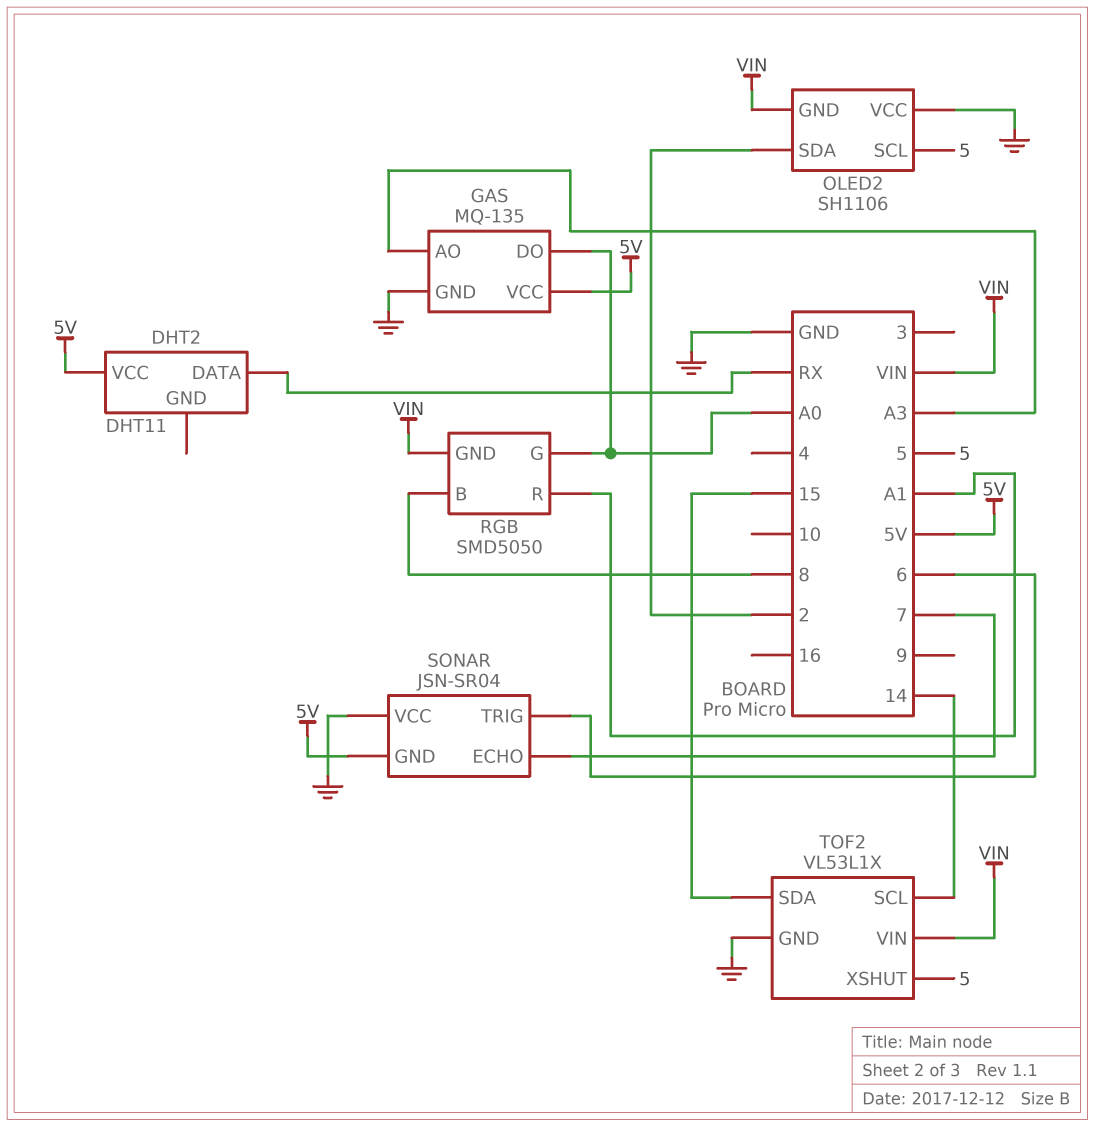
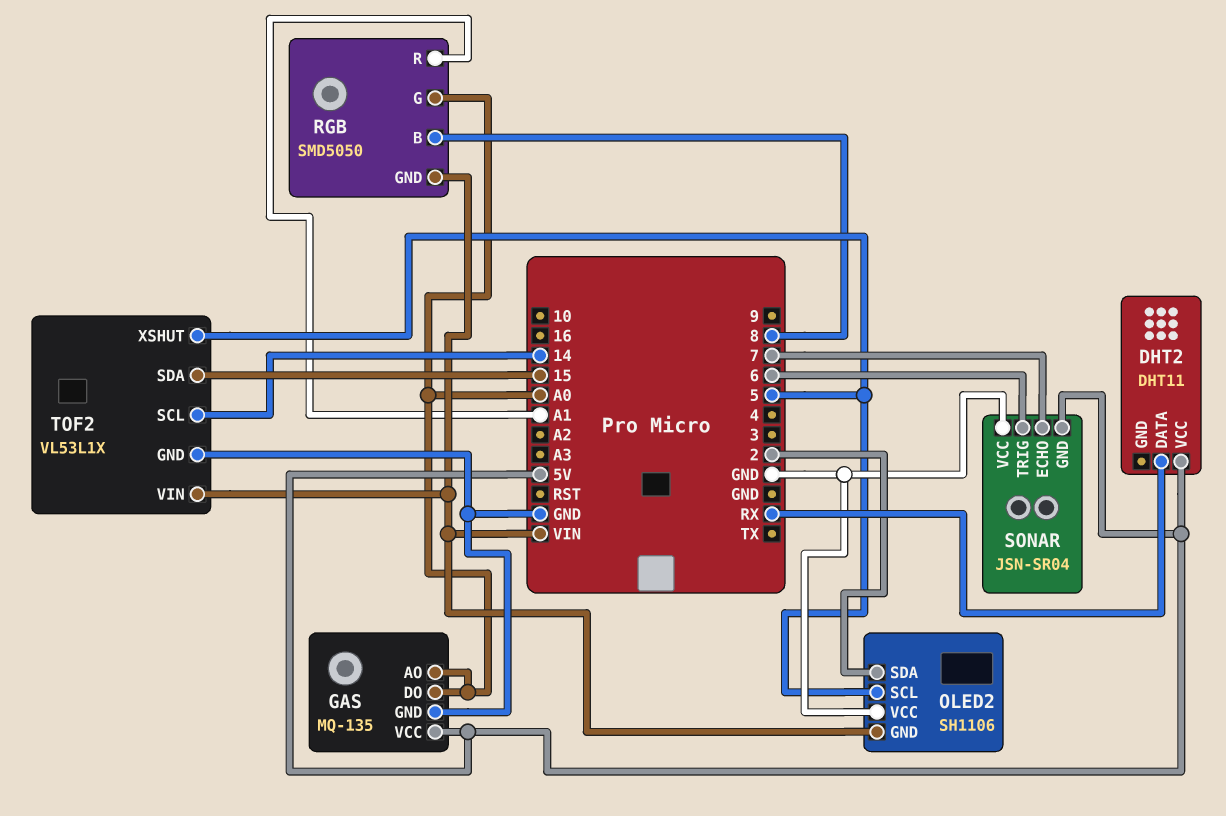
GAS pin AO: A3 -> A0

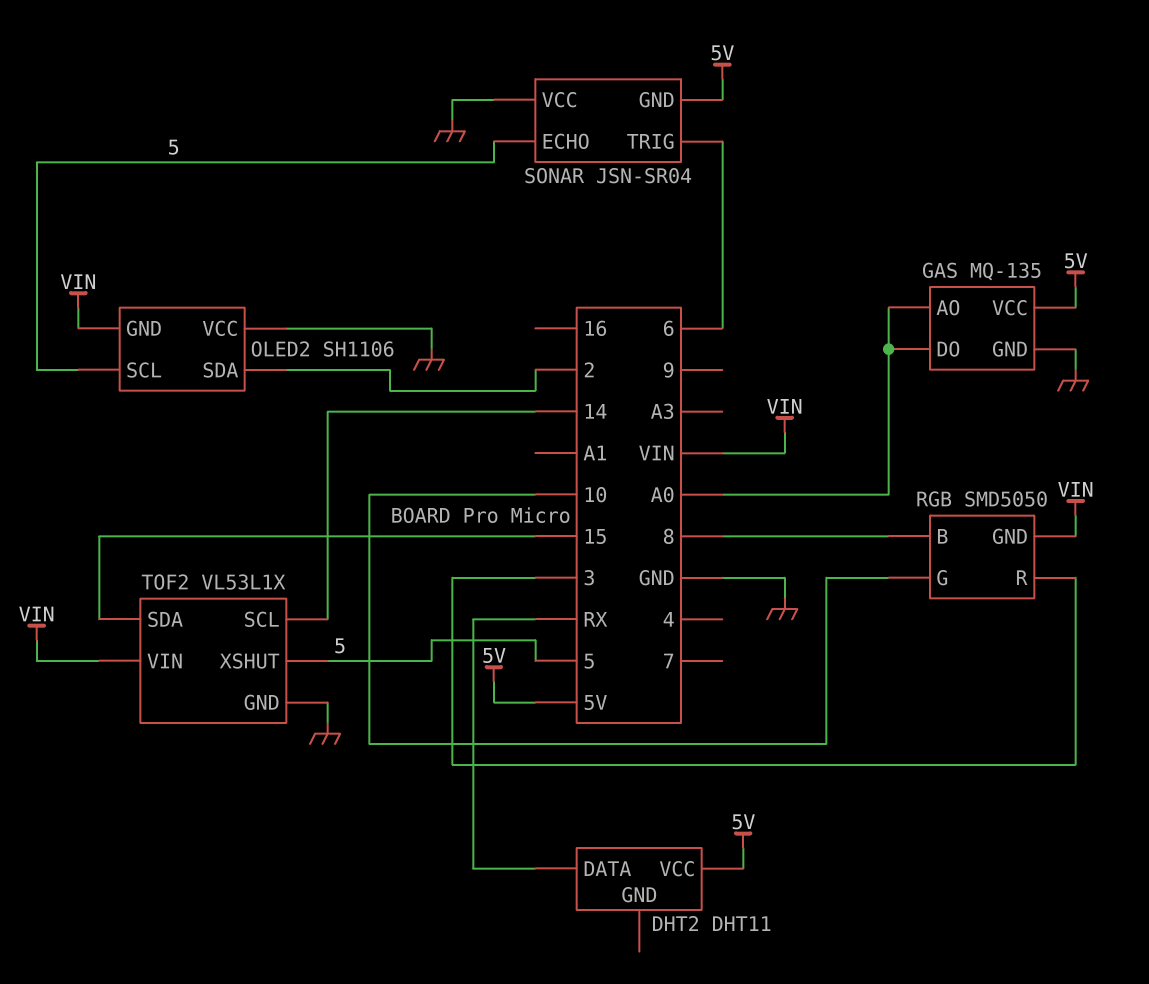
RGB pin G: A0 -> 10
RGB pin R: A1 -> 3
SONAR pin ECHO: 7 -> 5

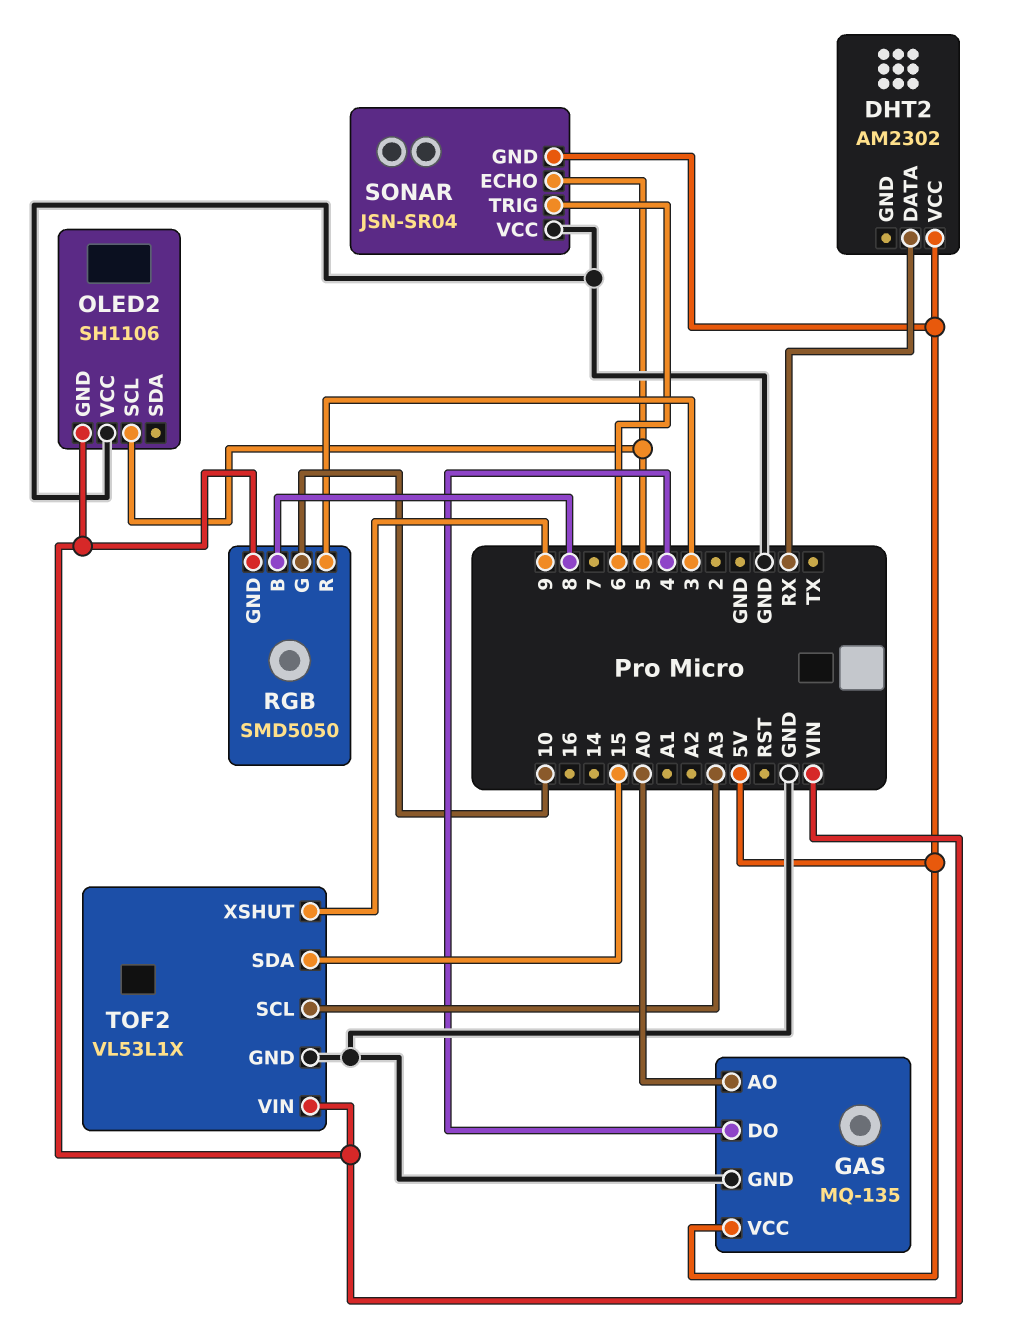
DHT2: DHT11 -> AM2302
GAS pin DO: A0 -> 4
OLED2 pin SDA: 2 -> none
TOF2 pin SCL: 14 -> A3
TOF2 pin XSHUT: 5 -> 9

